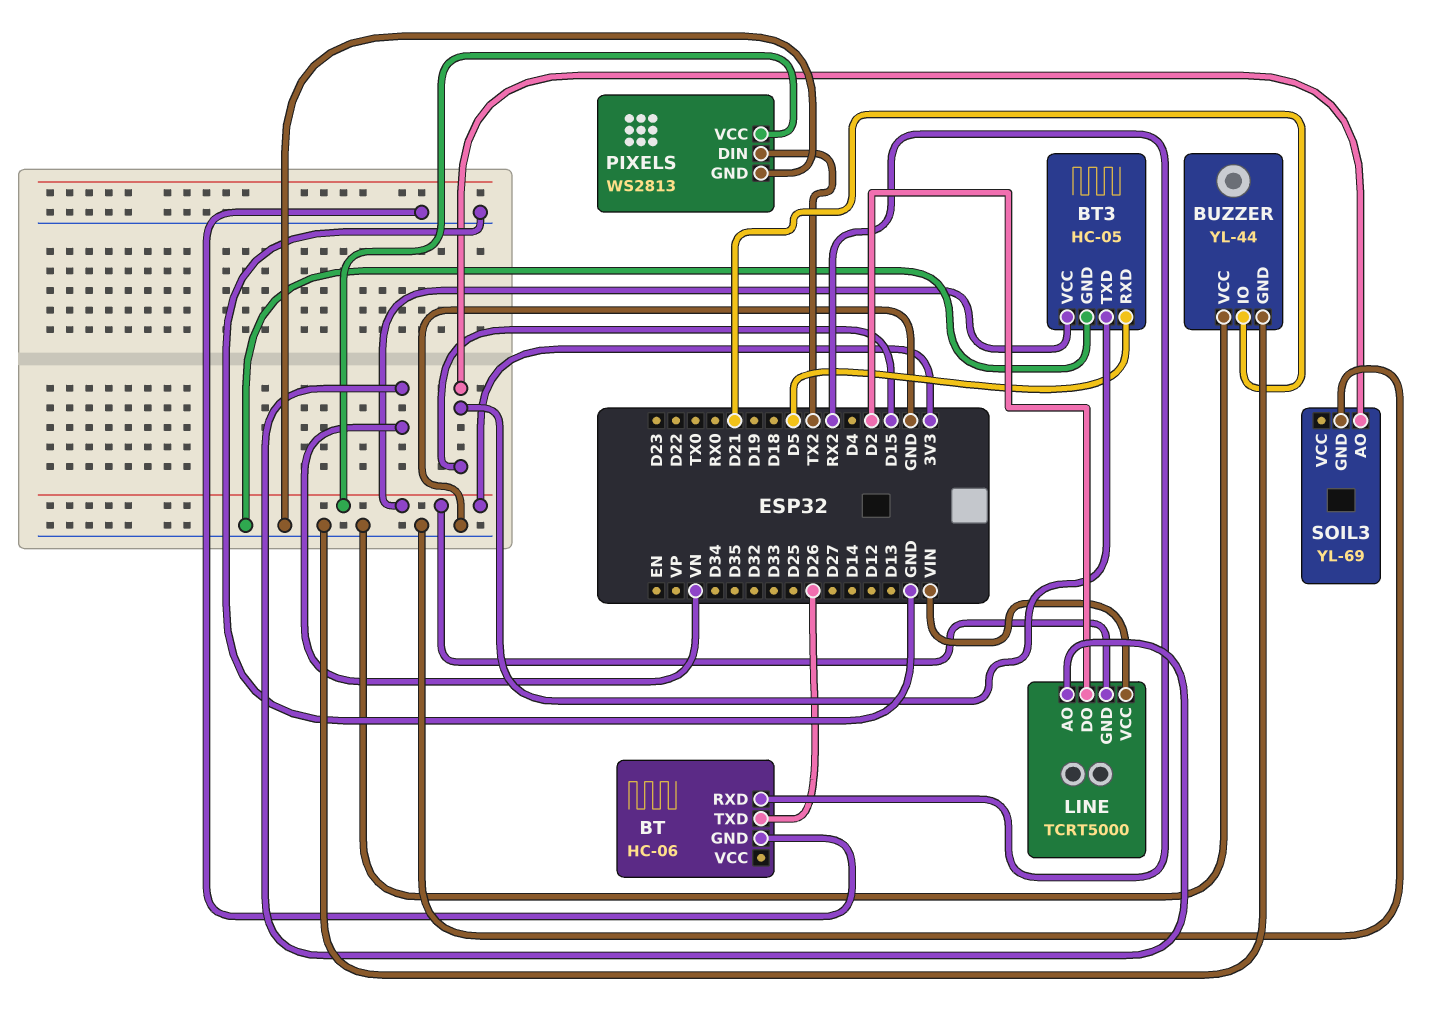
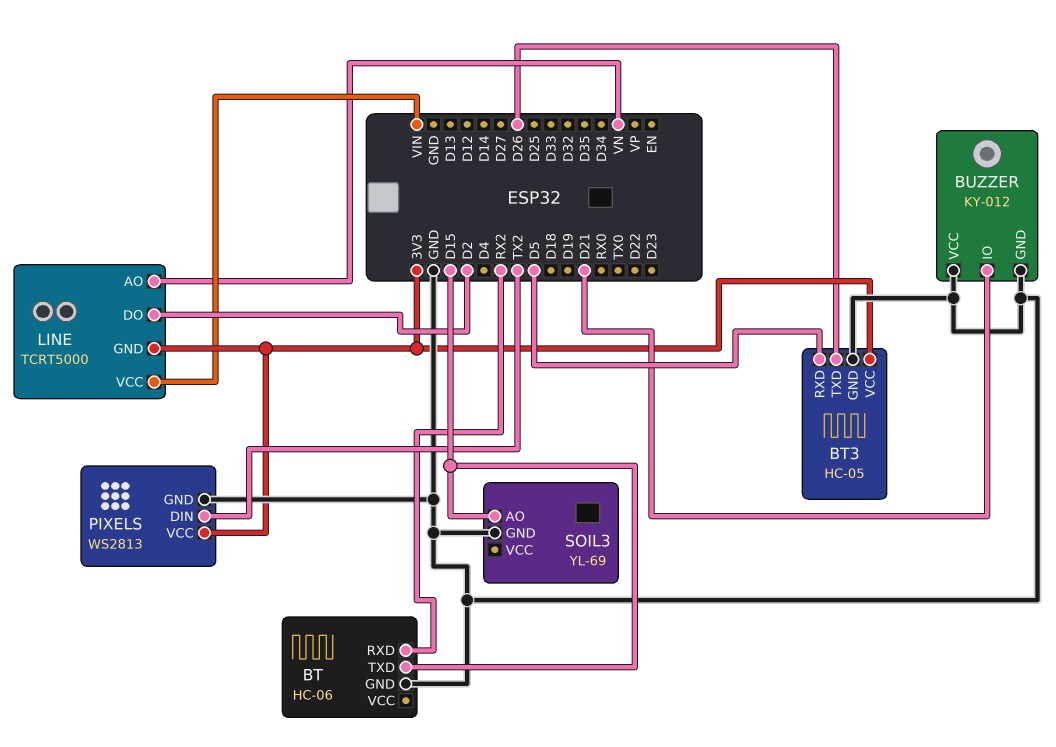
BT pin TXD: D26 -> D15
BT3 pin TXD: D15 -> D26
BUZZER: YL-44 -> KY-012

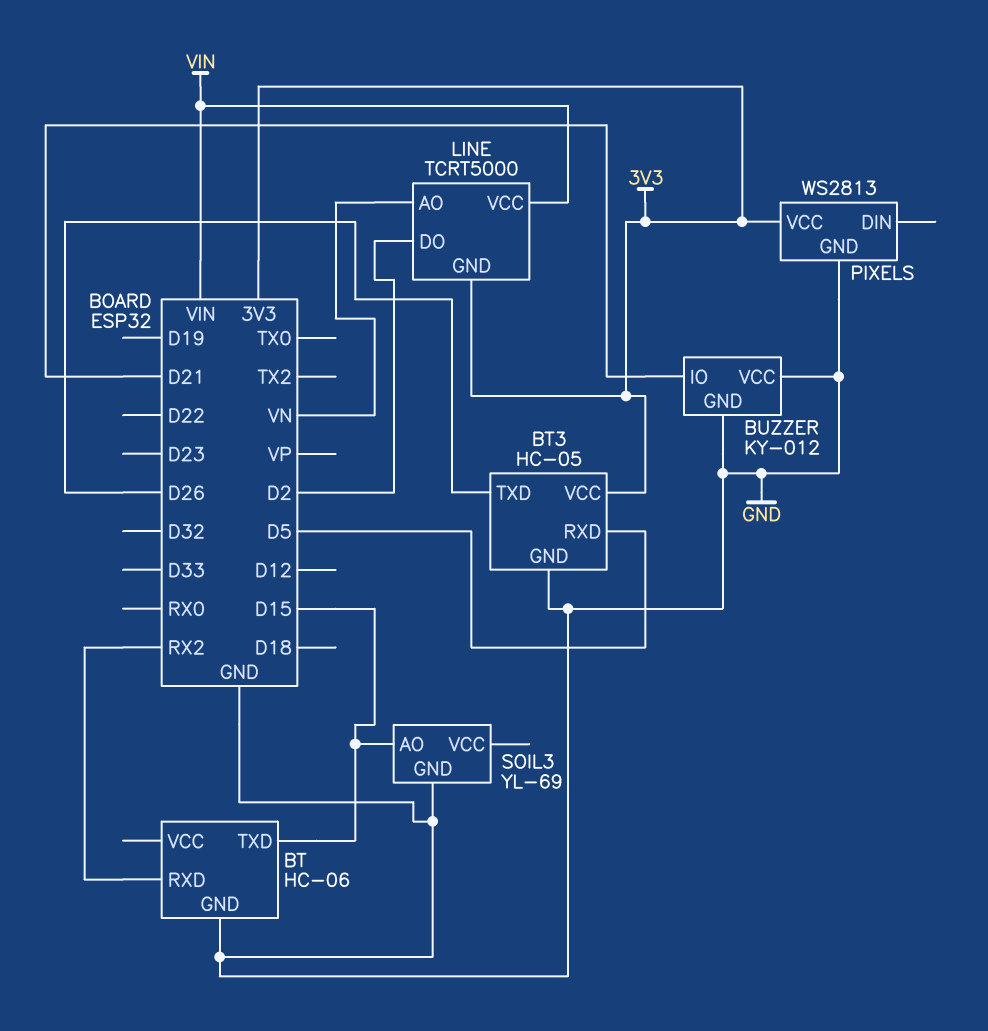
PIXELS pin DIN: TX2 -> none

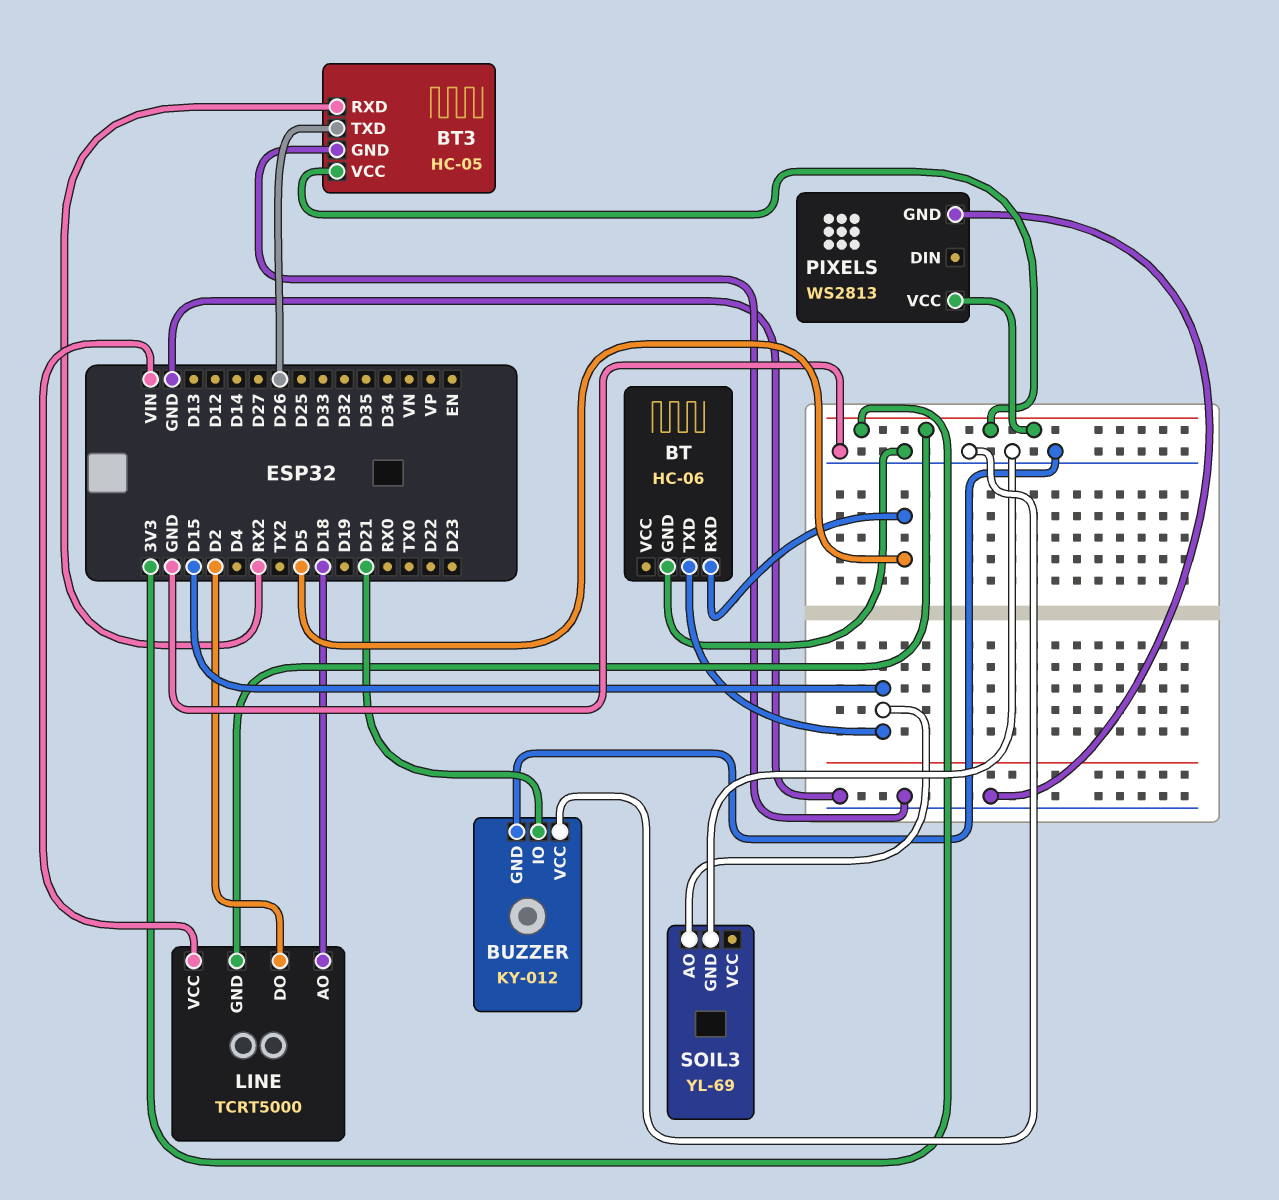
BT pin RXD: RX2 -> D5
BT3 pin RXD: D5 -> RX2
LINE pin AO: VN -> D18

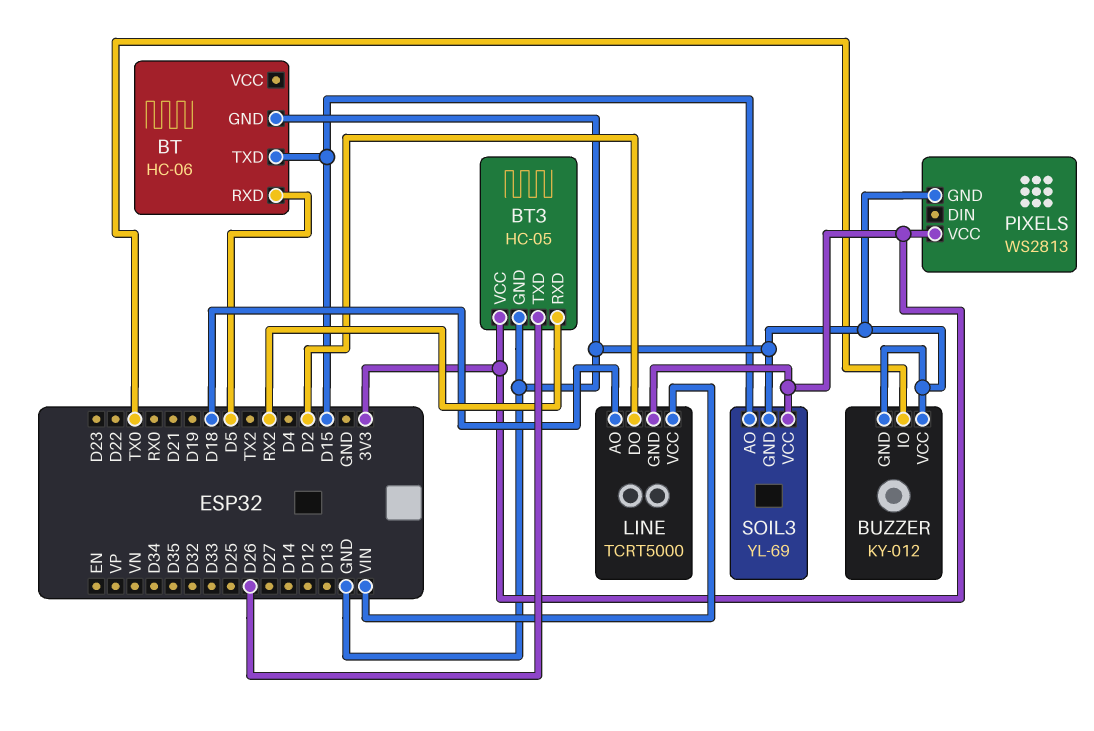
BUZZER pin IO: D21 -> TX0
SOIL3 pin VCC: none -> 3V3

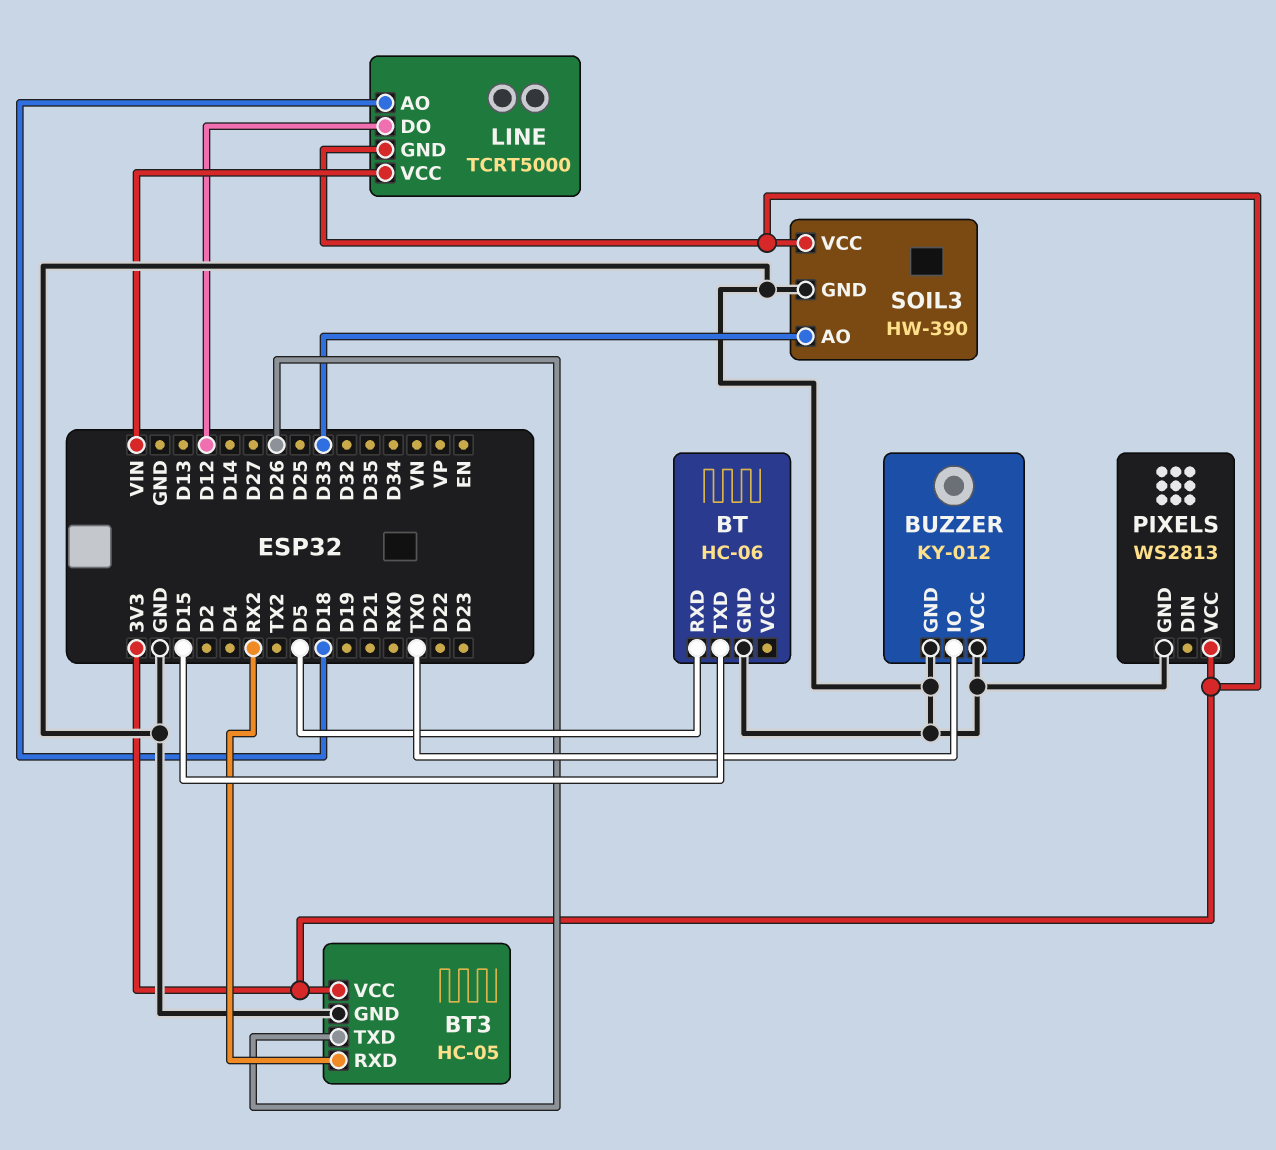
LINE pin DO: D2 -> D12
SOIL3: YL-69 -> HW-390
SOIL3 pin AO: D15 -> D33

